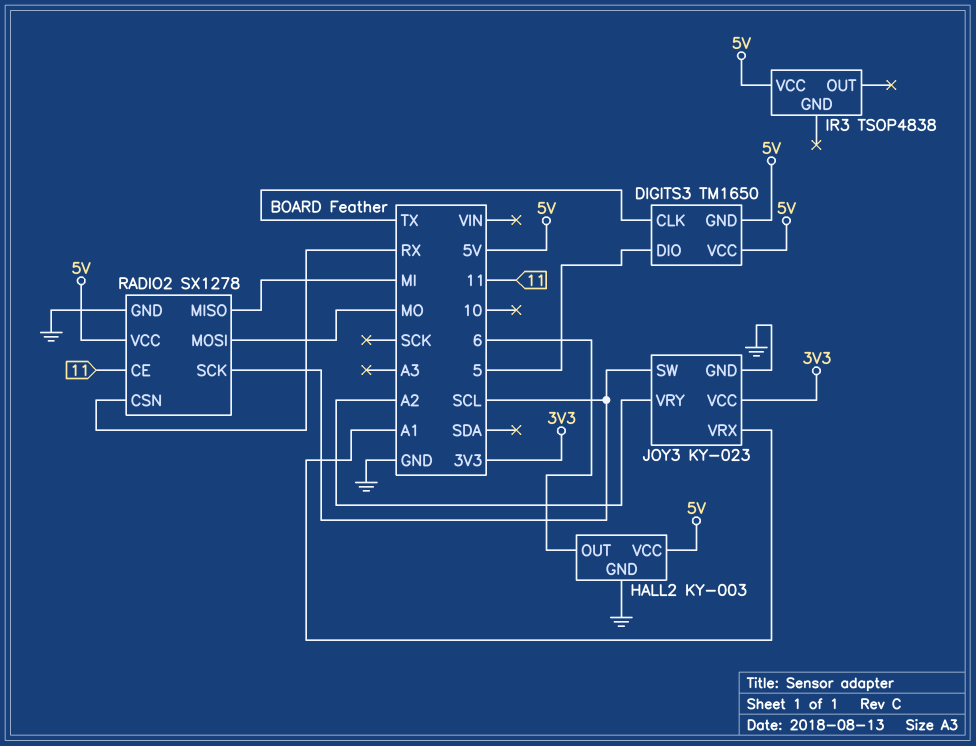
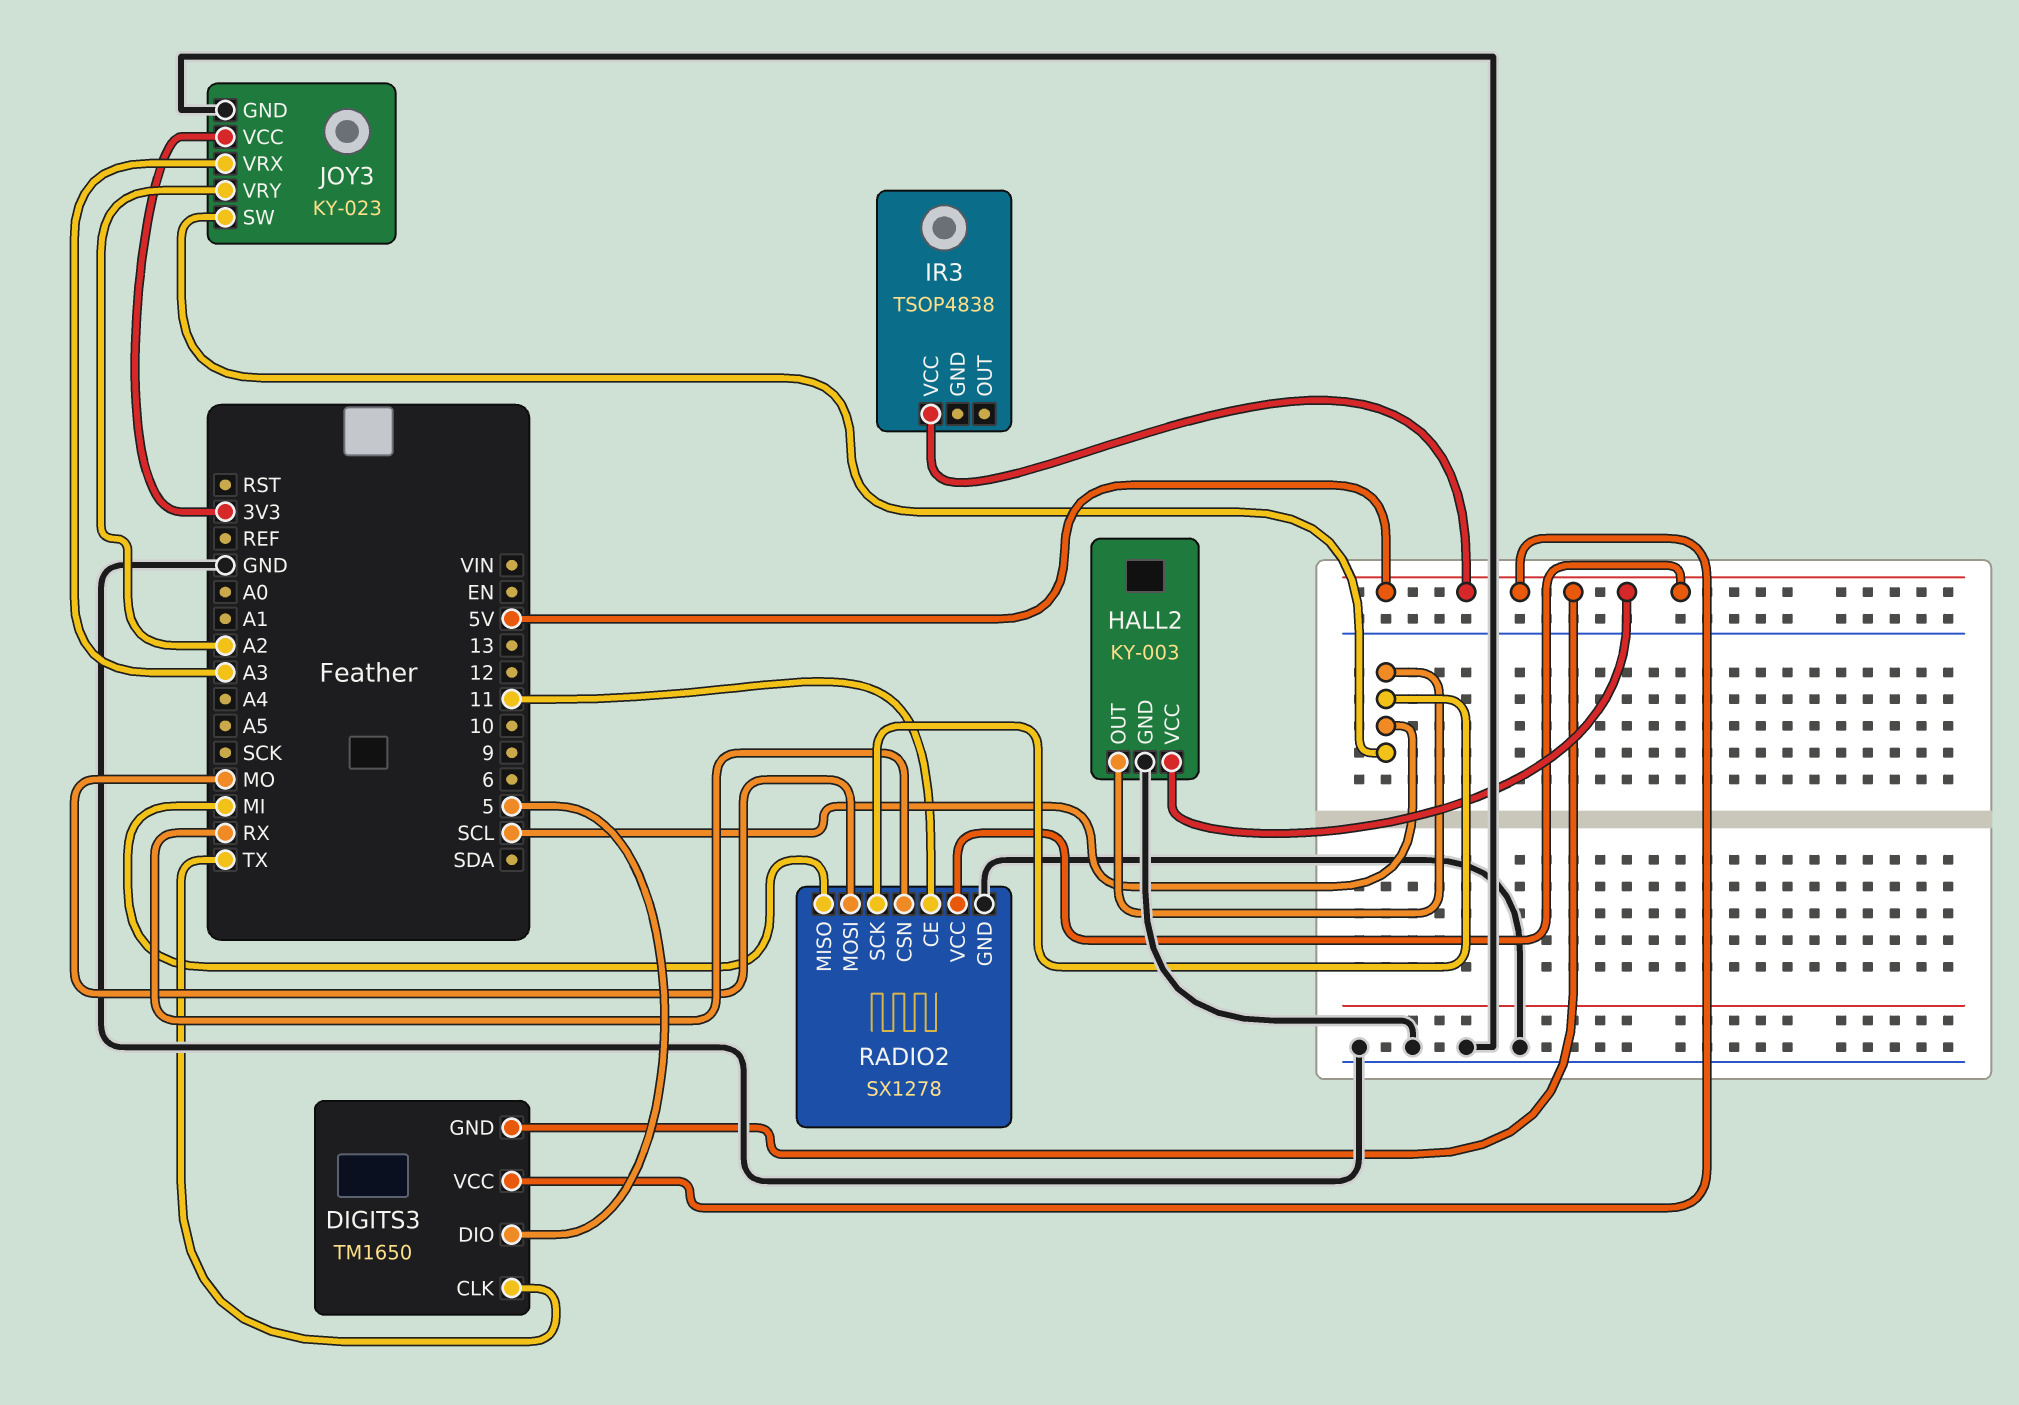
HALL2 pin OUT: 6 -> SCL
JOY3 pin VRX: A1 -> A3

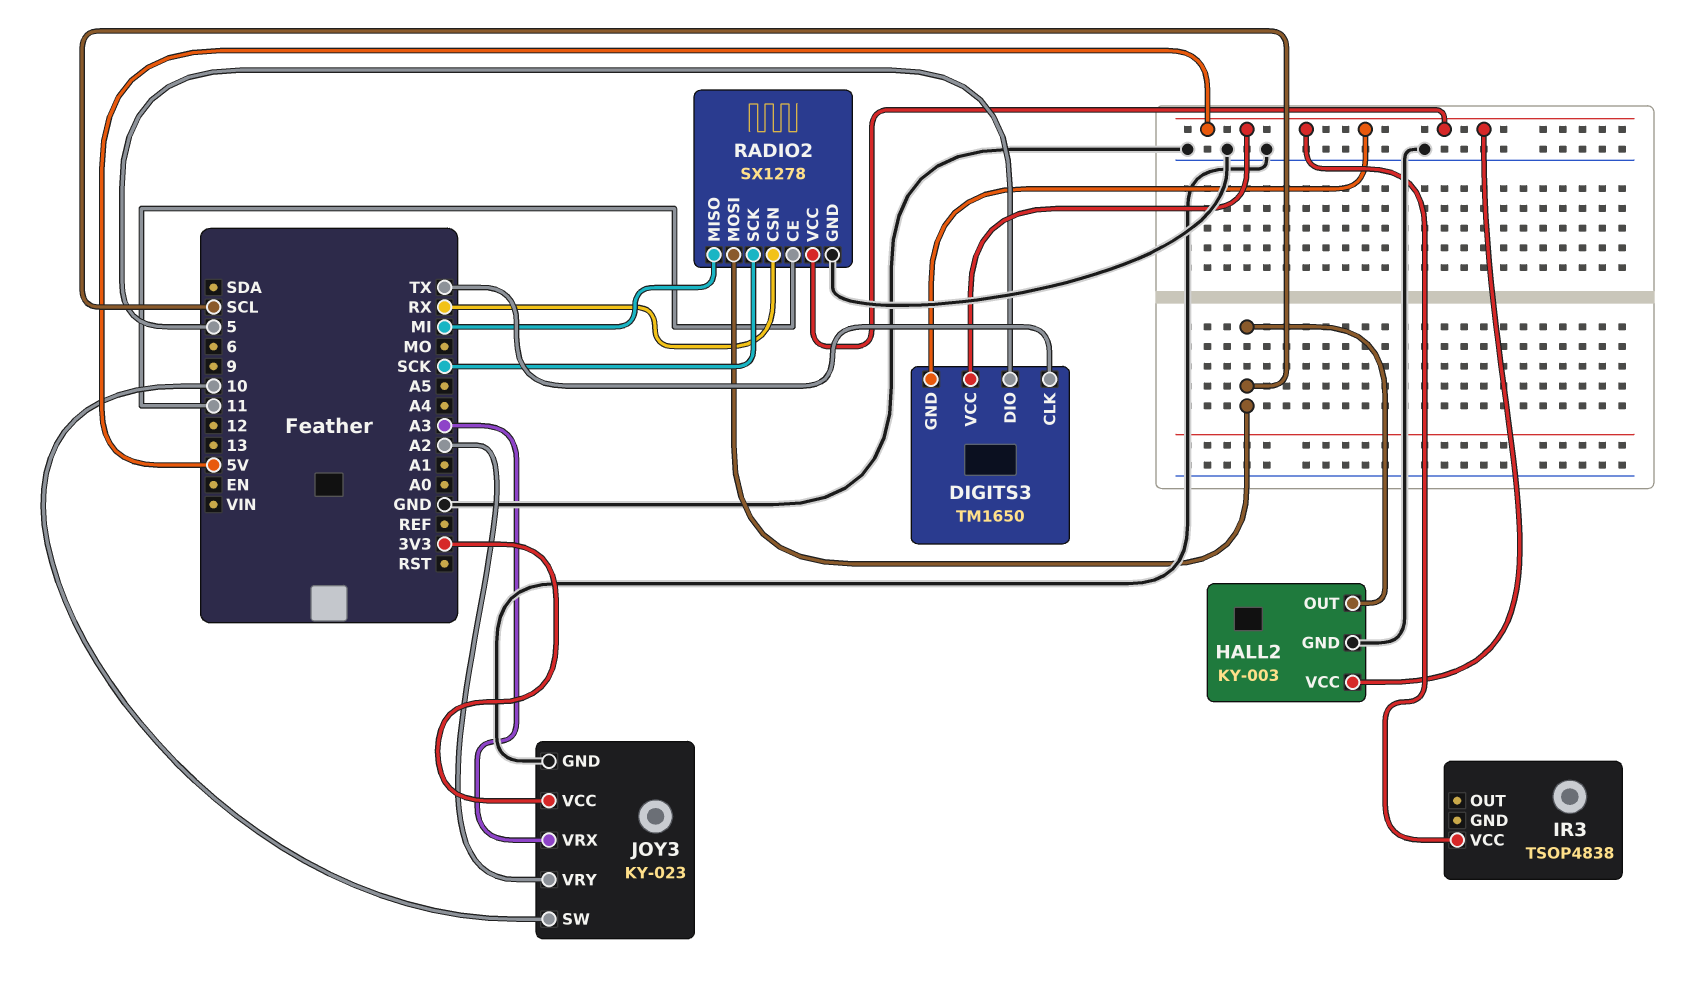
JOY3 pin SW: SCL -> 10
RADIO2 pin MOSI: MO -> SCL
RADIO2 pin SCK: SCL -> SCK

